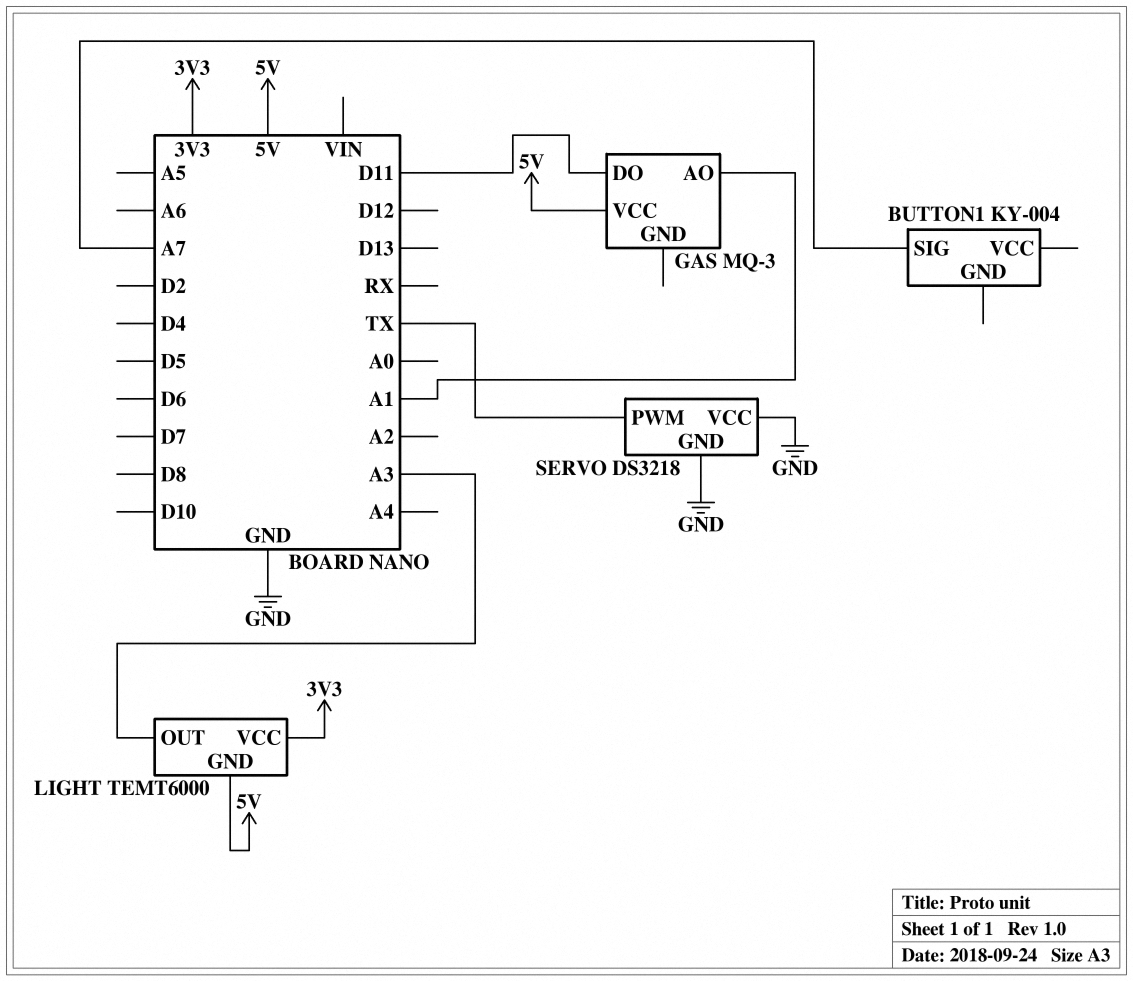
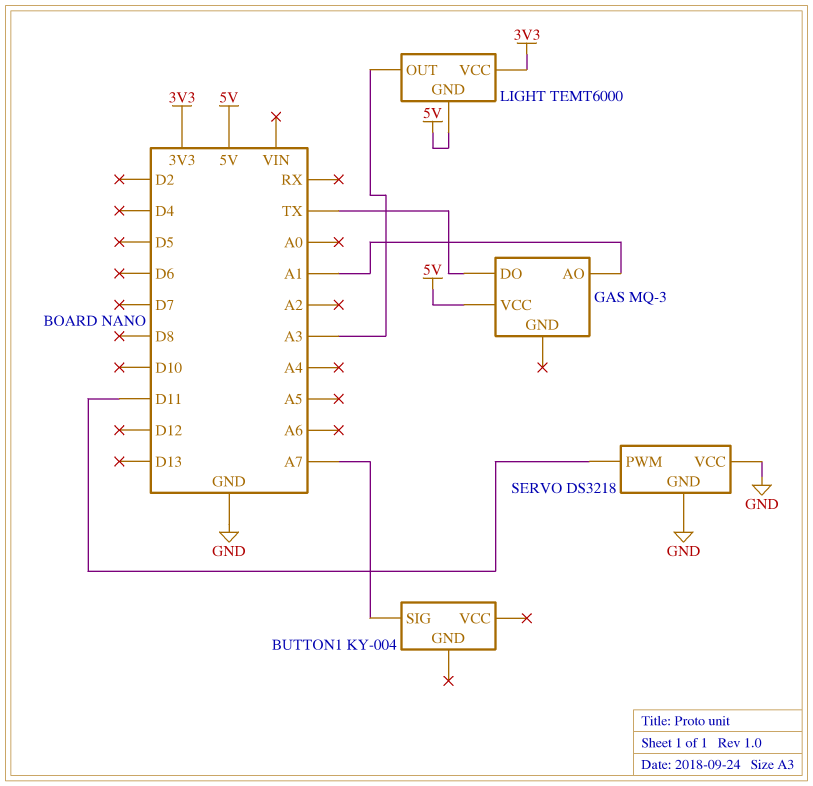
GAS pin DO: D11 -> TX
SERVO pin PWM: TX -> D11

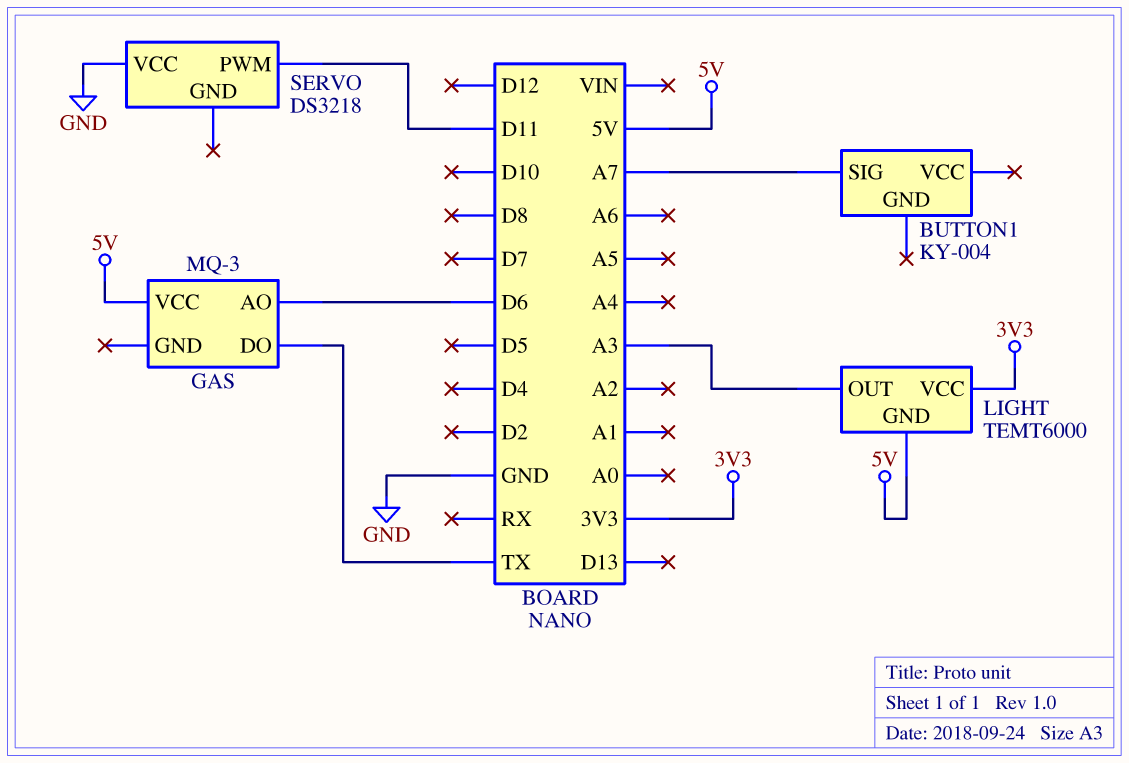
GAS pin AO: A1 -> D6
SERVO pin GND: GND -> none

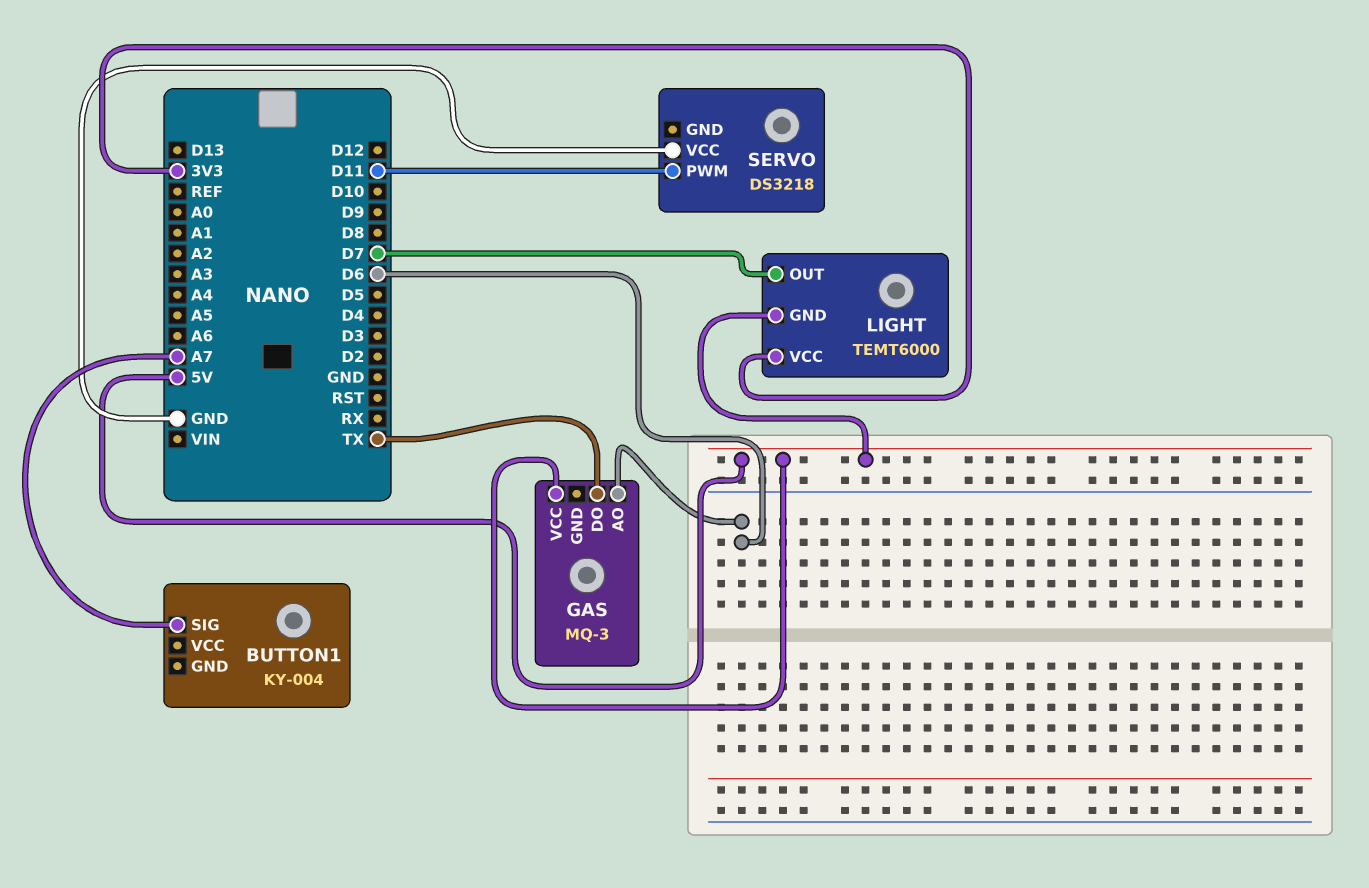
LIGHT pin OUT: A3 -> D7

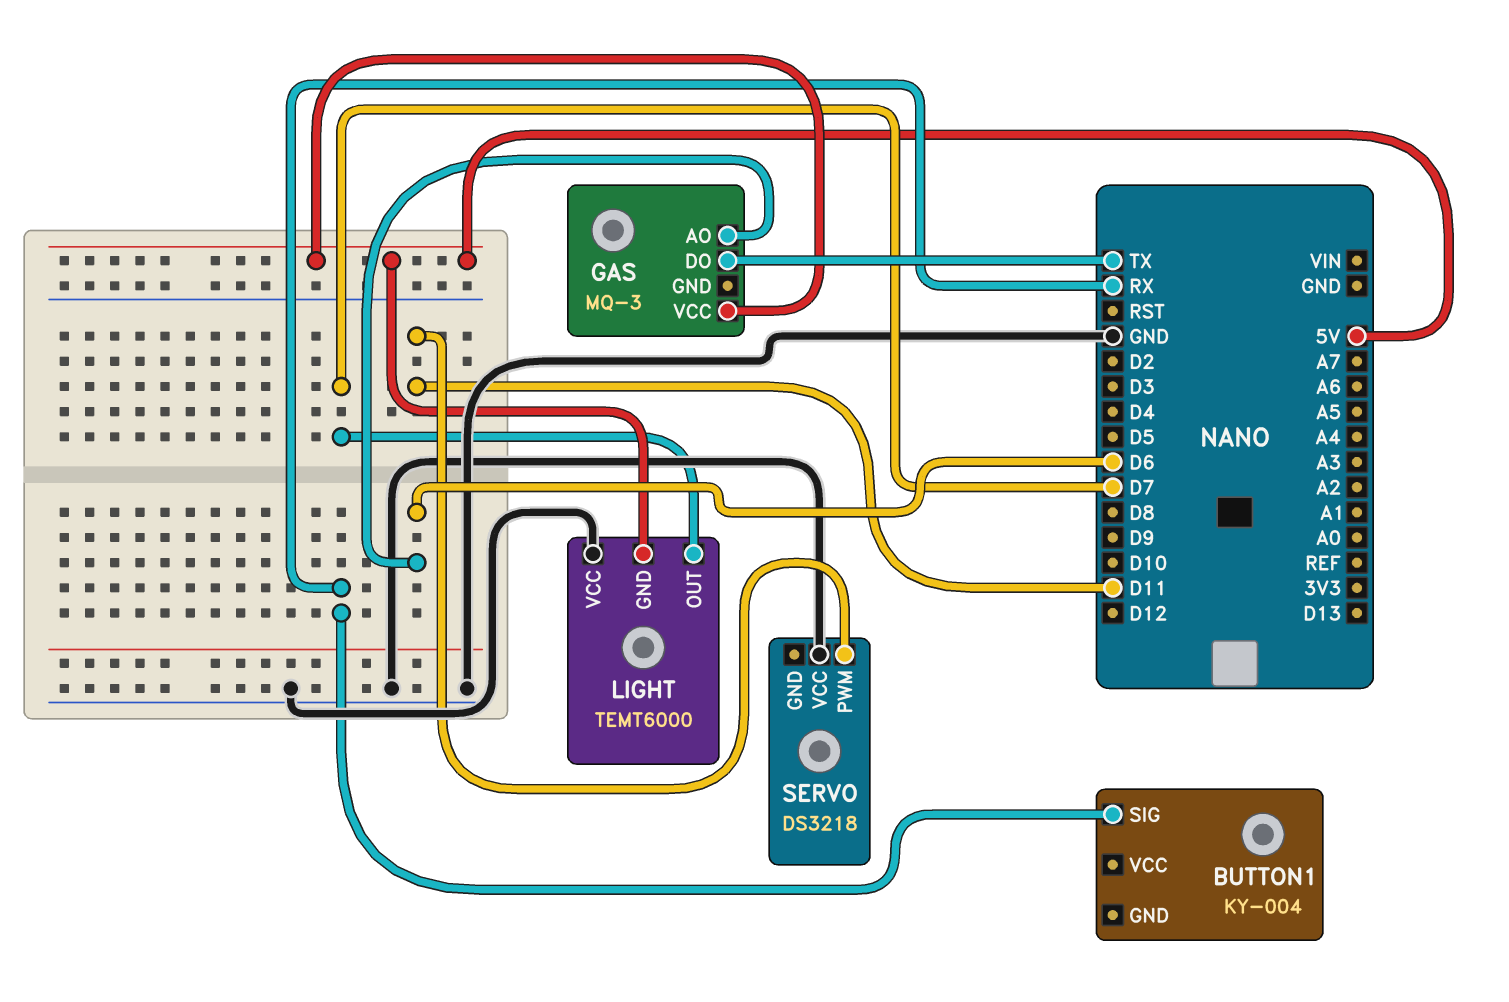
BUTTON1 pin SIG: A7 -> RX
LIGHT pin VCC: 3V3 -> GND

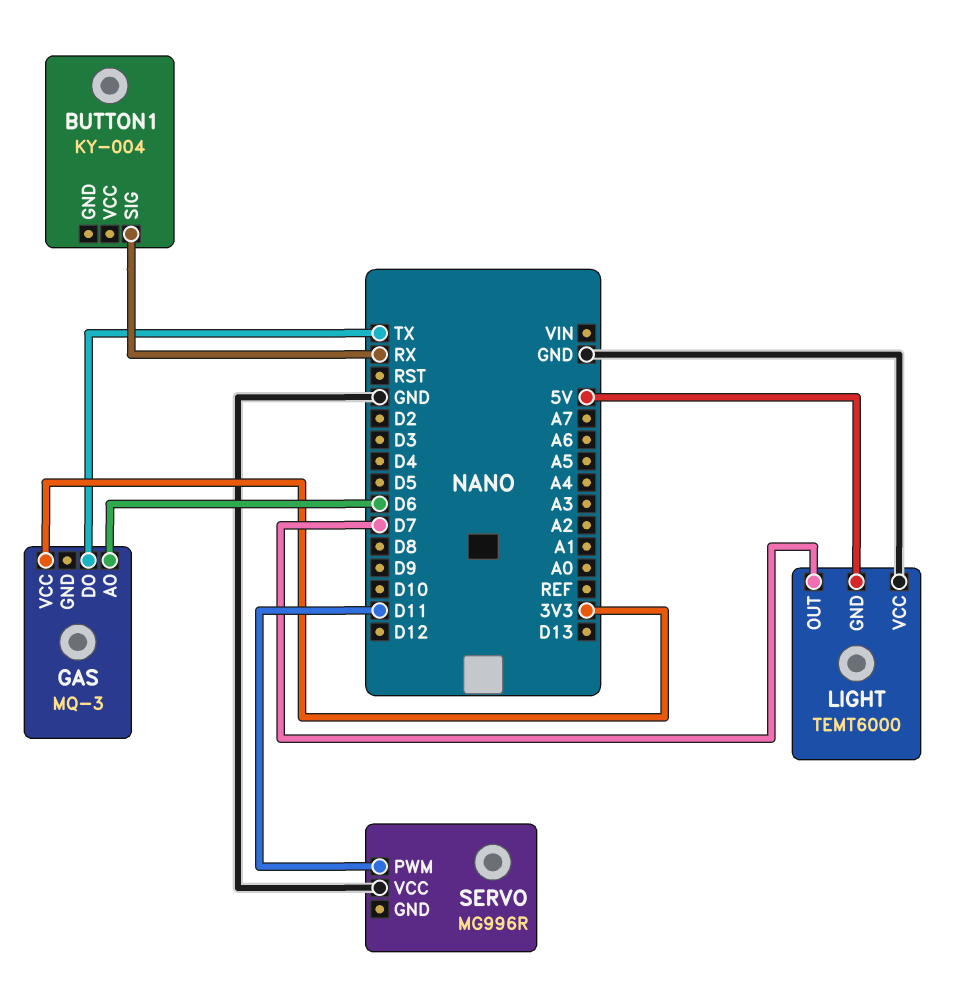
GAS pin VCC: 5V -> 3V3
SERVO: DS3218 -> MG996R

